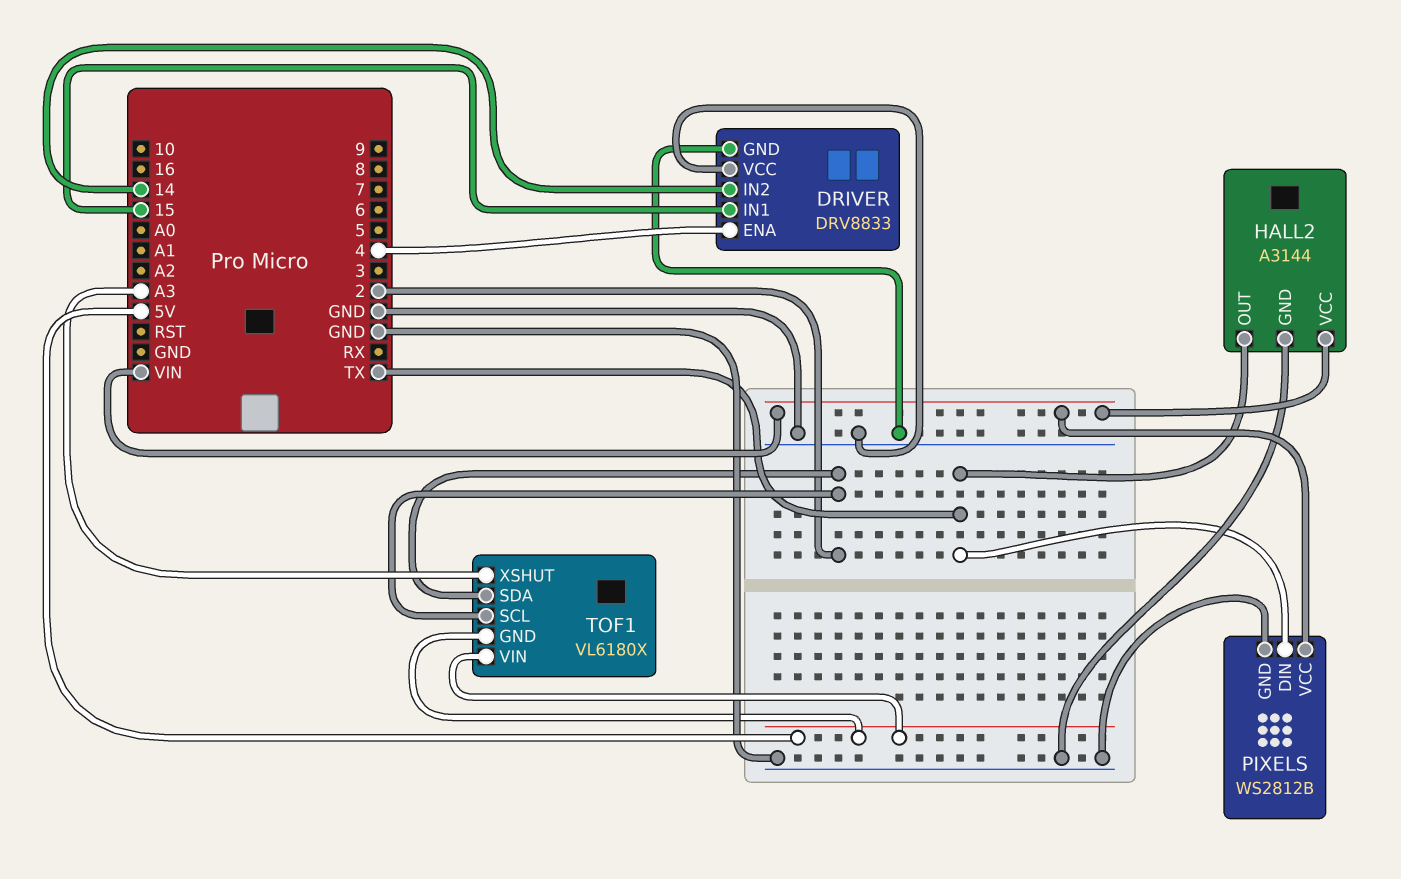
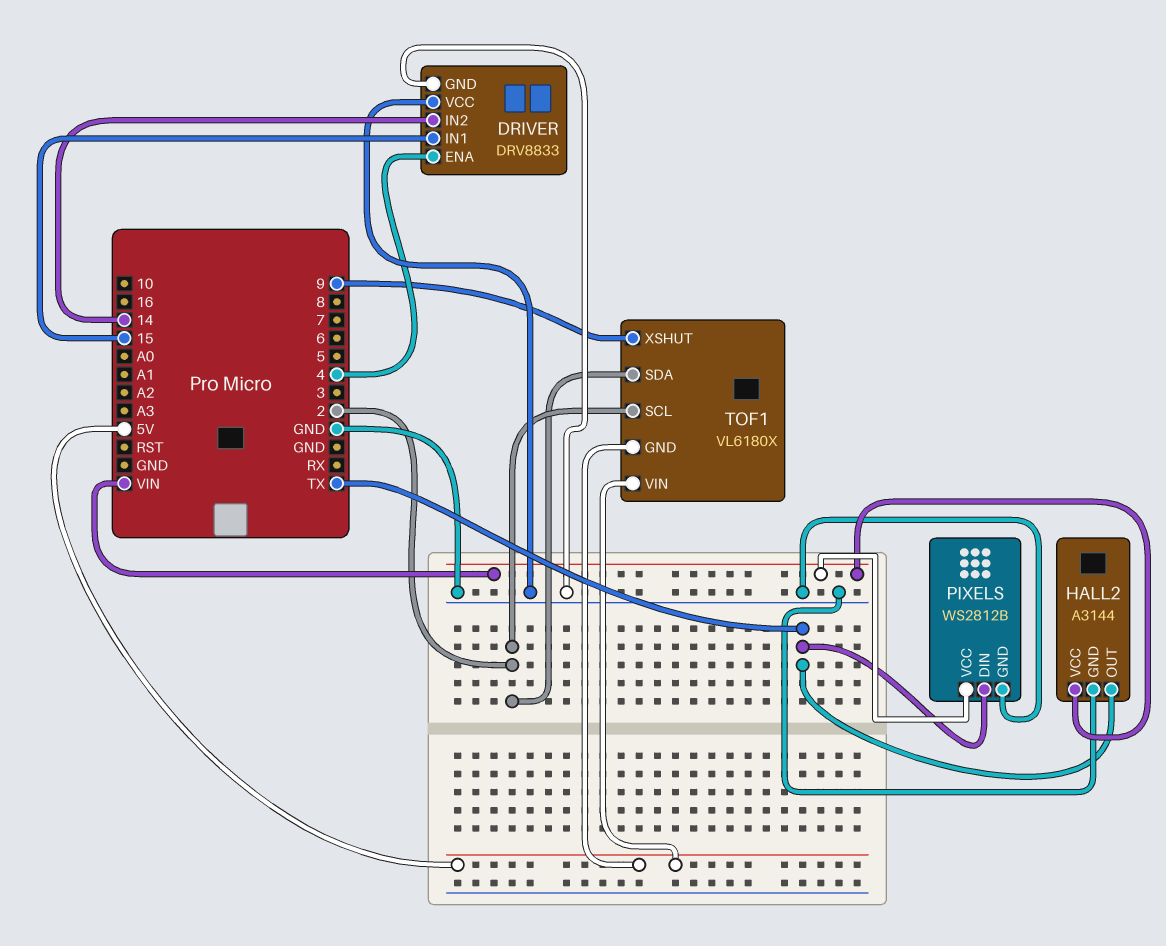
TOF1 pin XSHUT: A3 -> 9

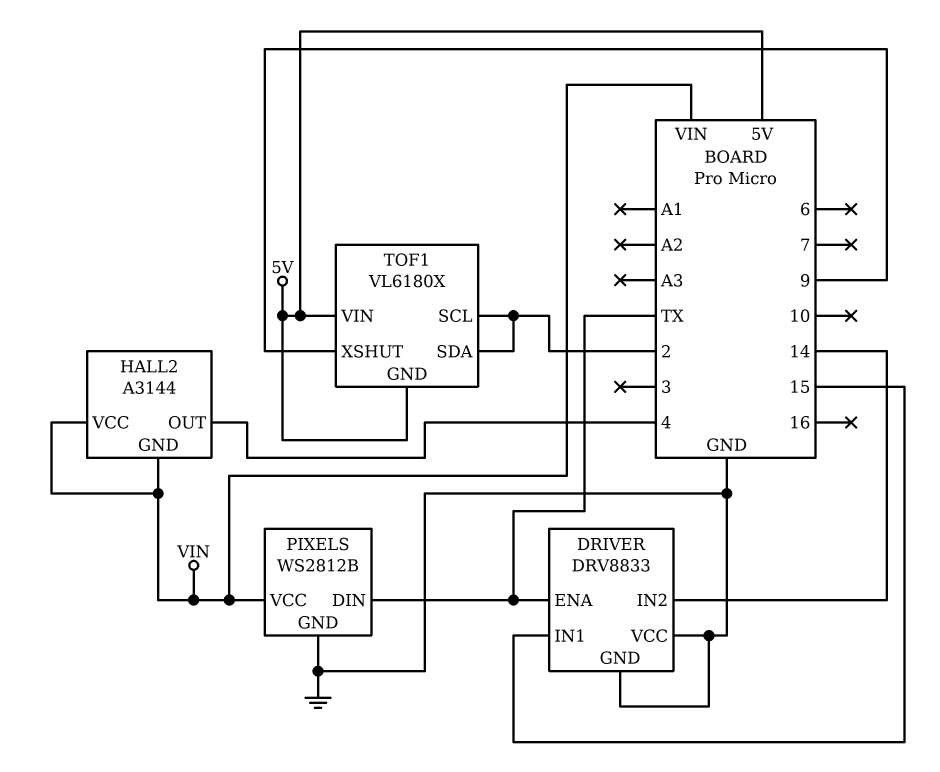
DRIVER pin ENA: 4 -> TX
HALL2 pin GND: GND -> VIN
HALL2 pin OUT: TX -> 4

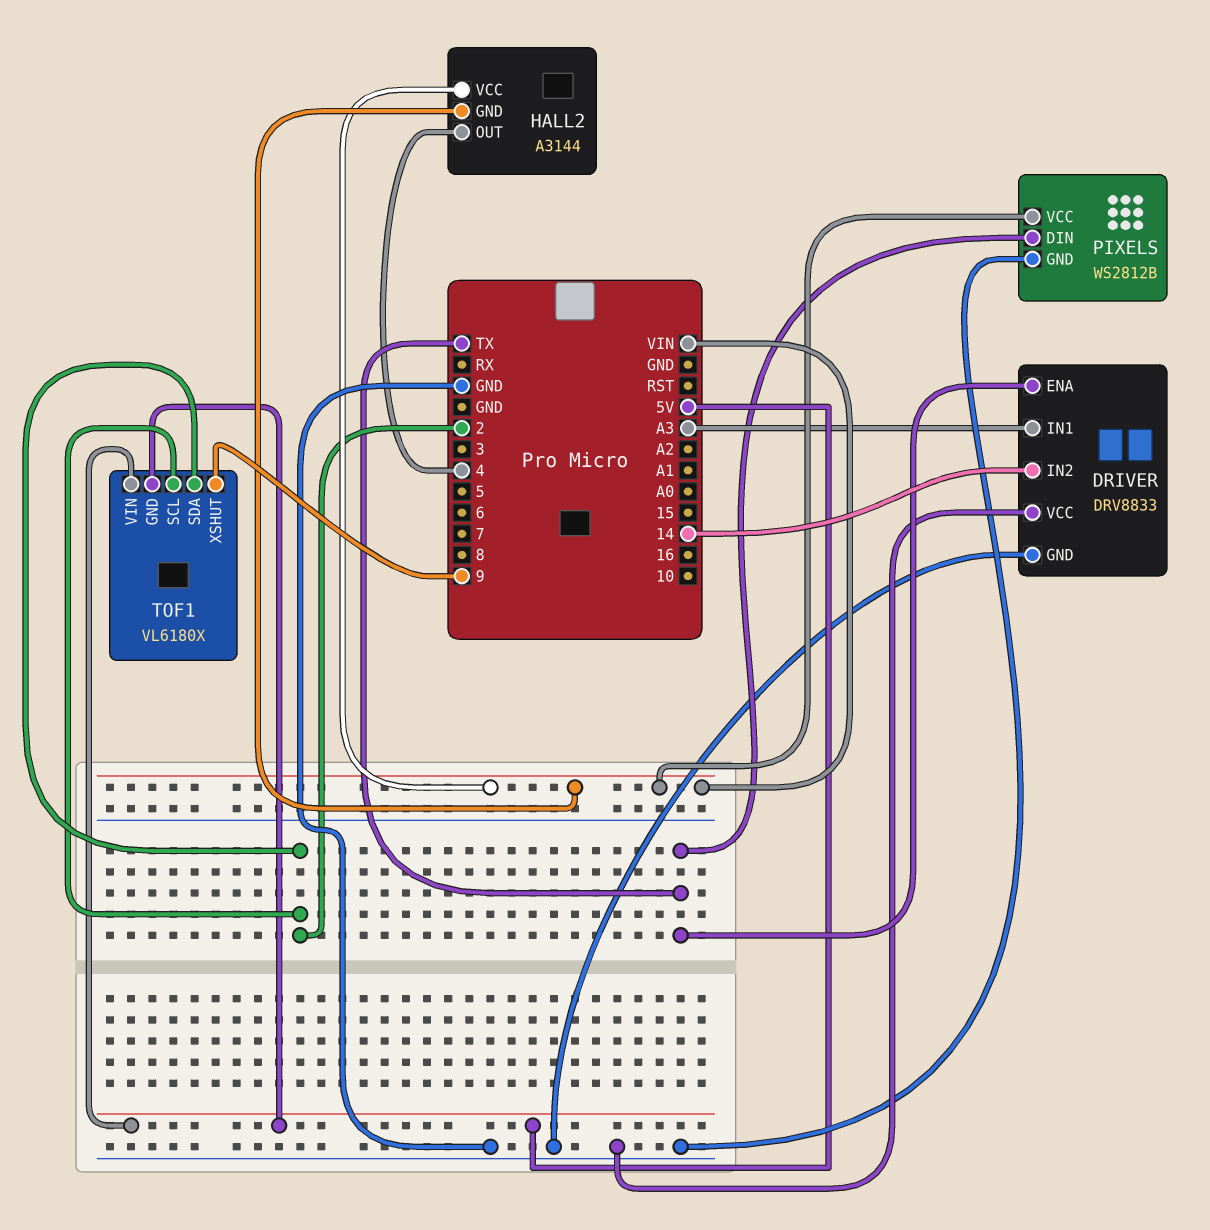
DRIVER pin IN1: 15 -> A3

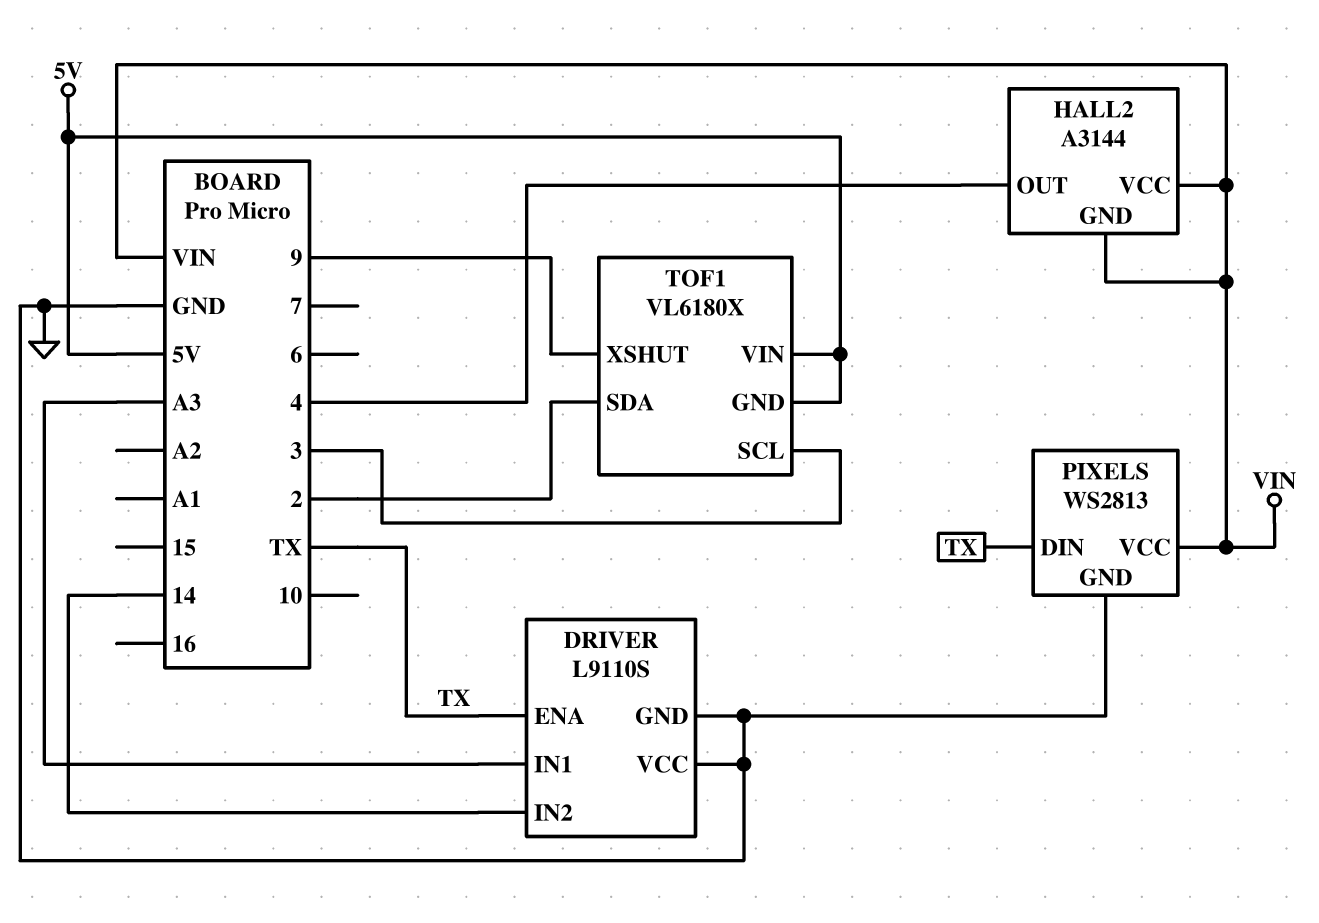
DRIVER: DRV8833 -> L9110S
PIXELS: WS2812B -> WS2813
TOF1 pin SCL: 2 -> 3

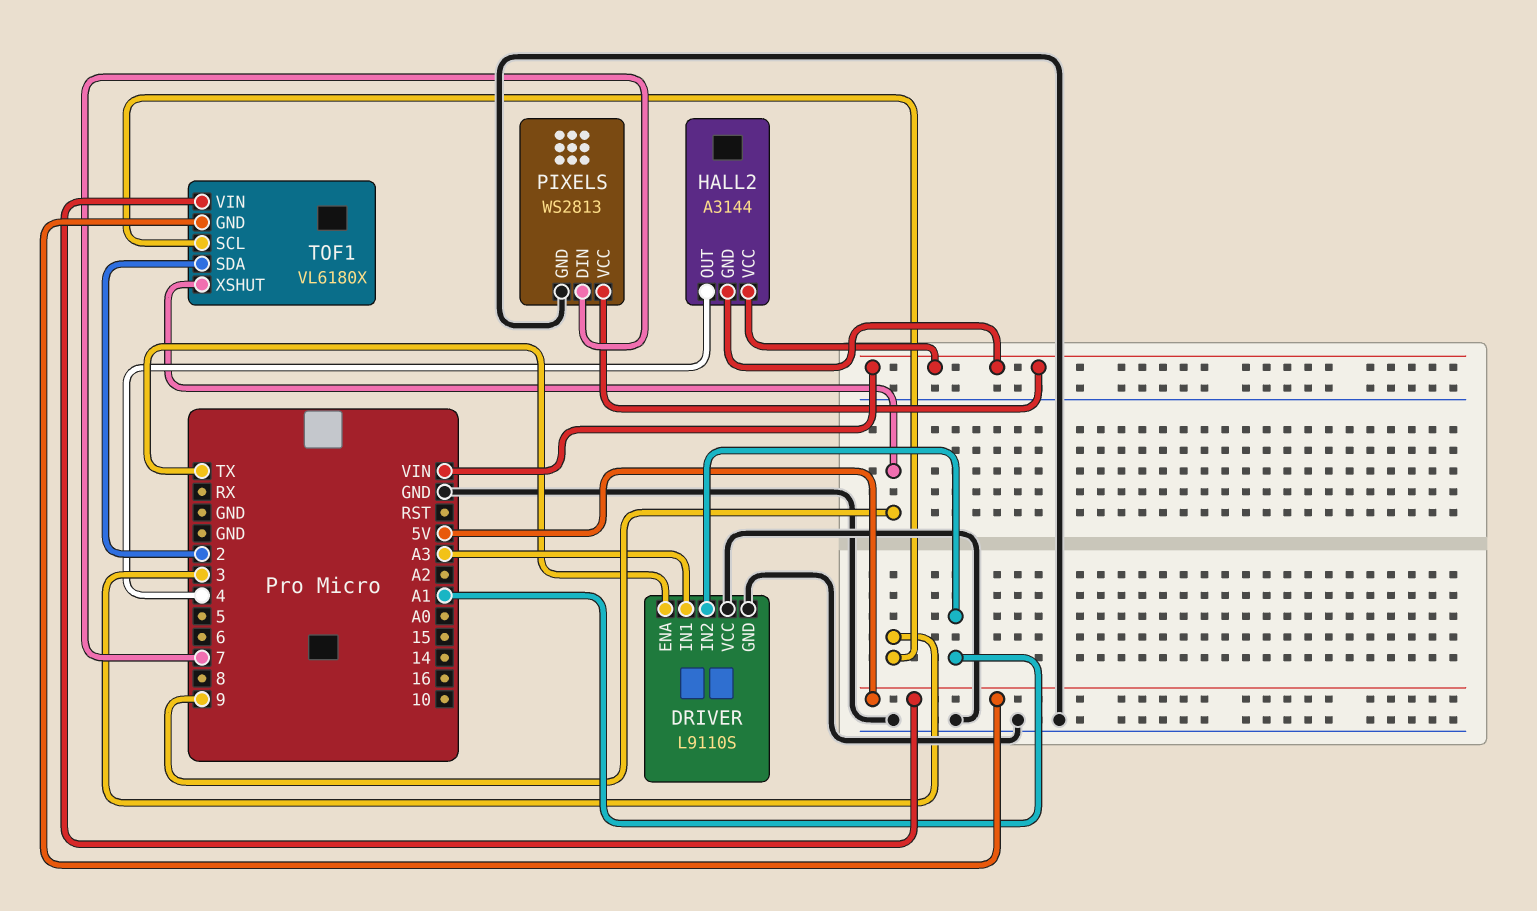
DRIVER pin IN2: 14 -> A1
PIXELS pin DIN: TX -> 7

